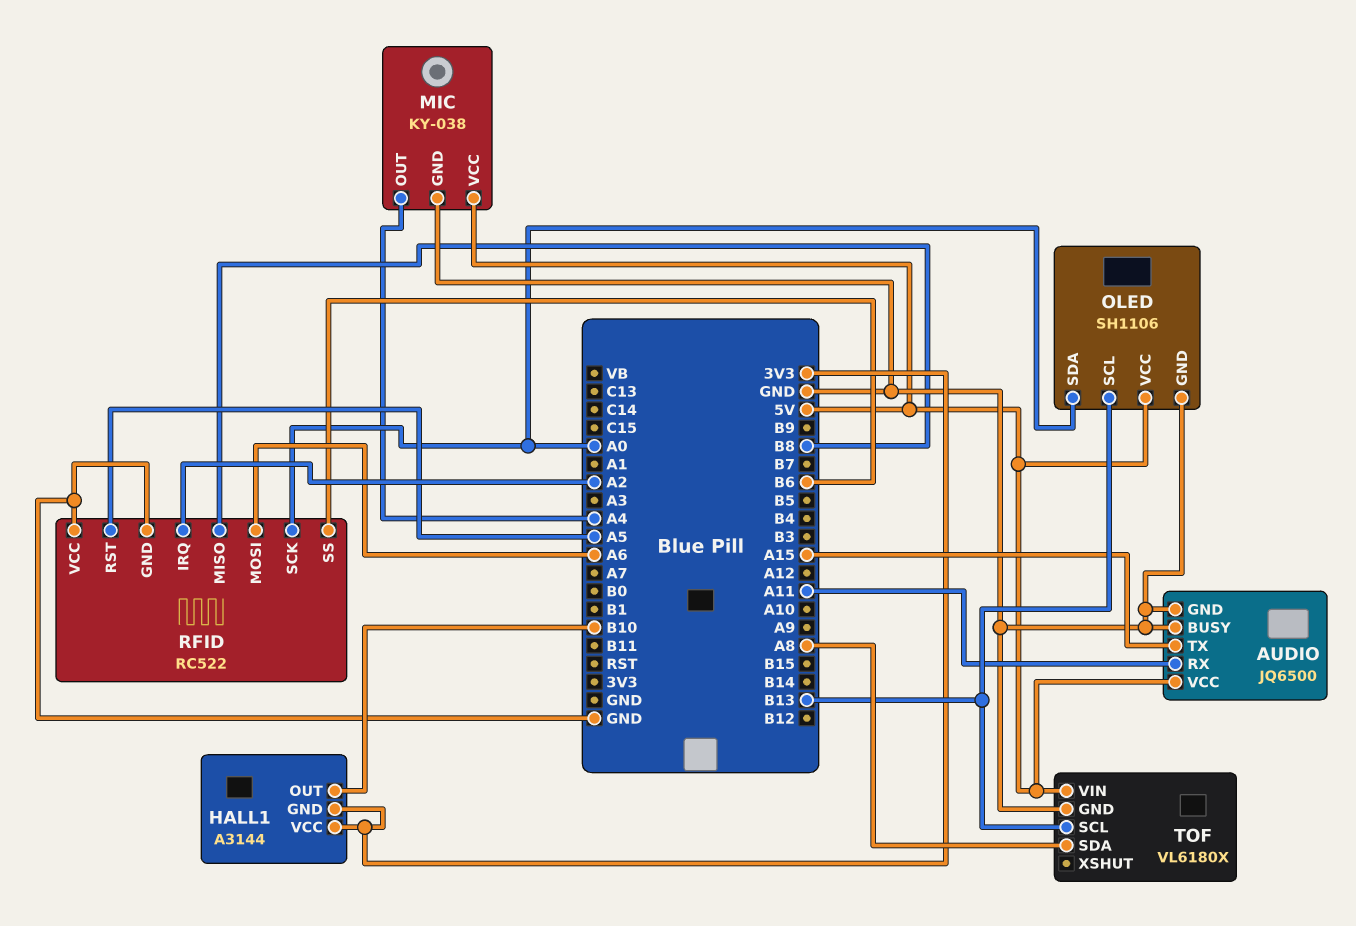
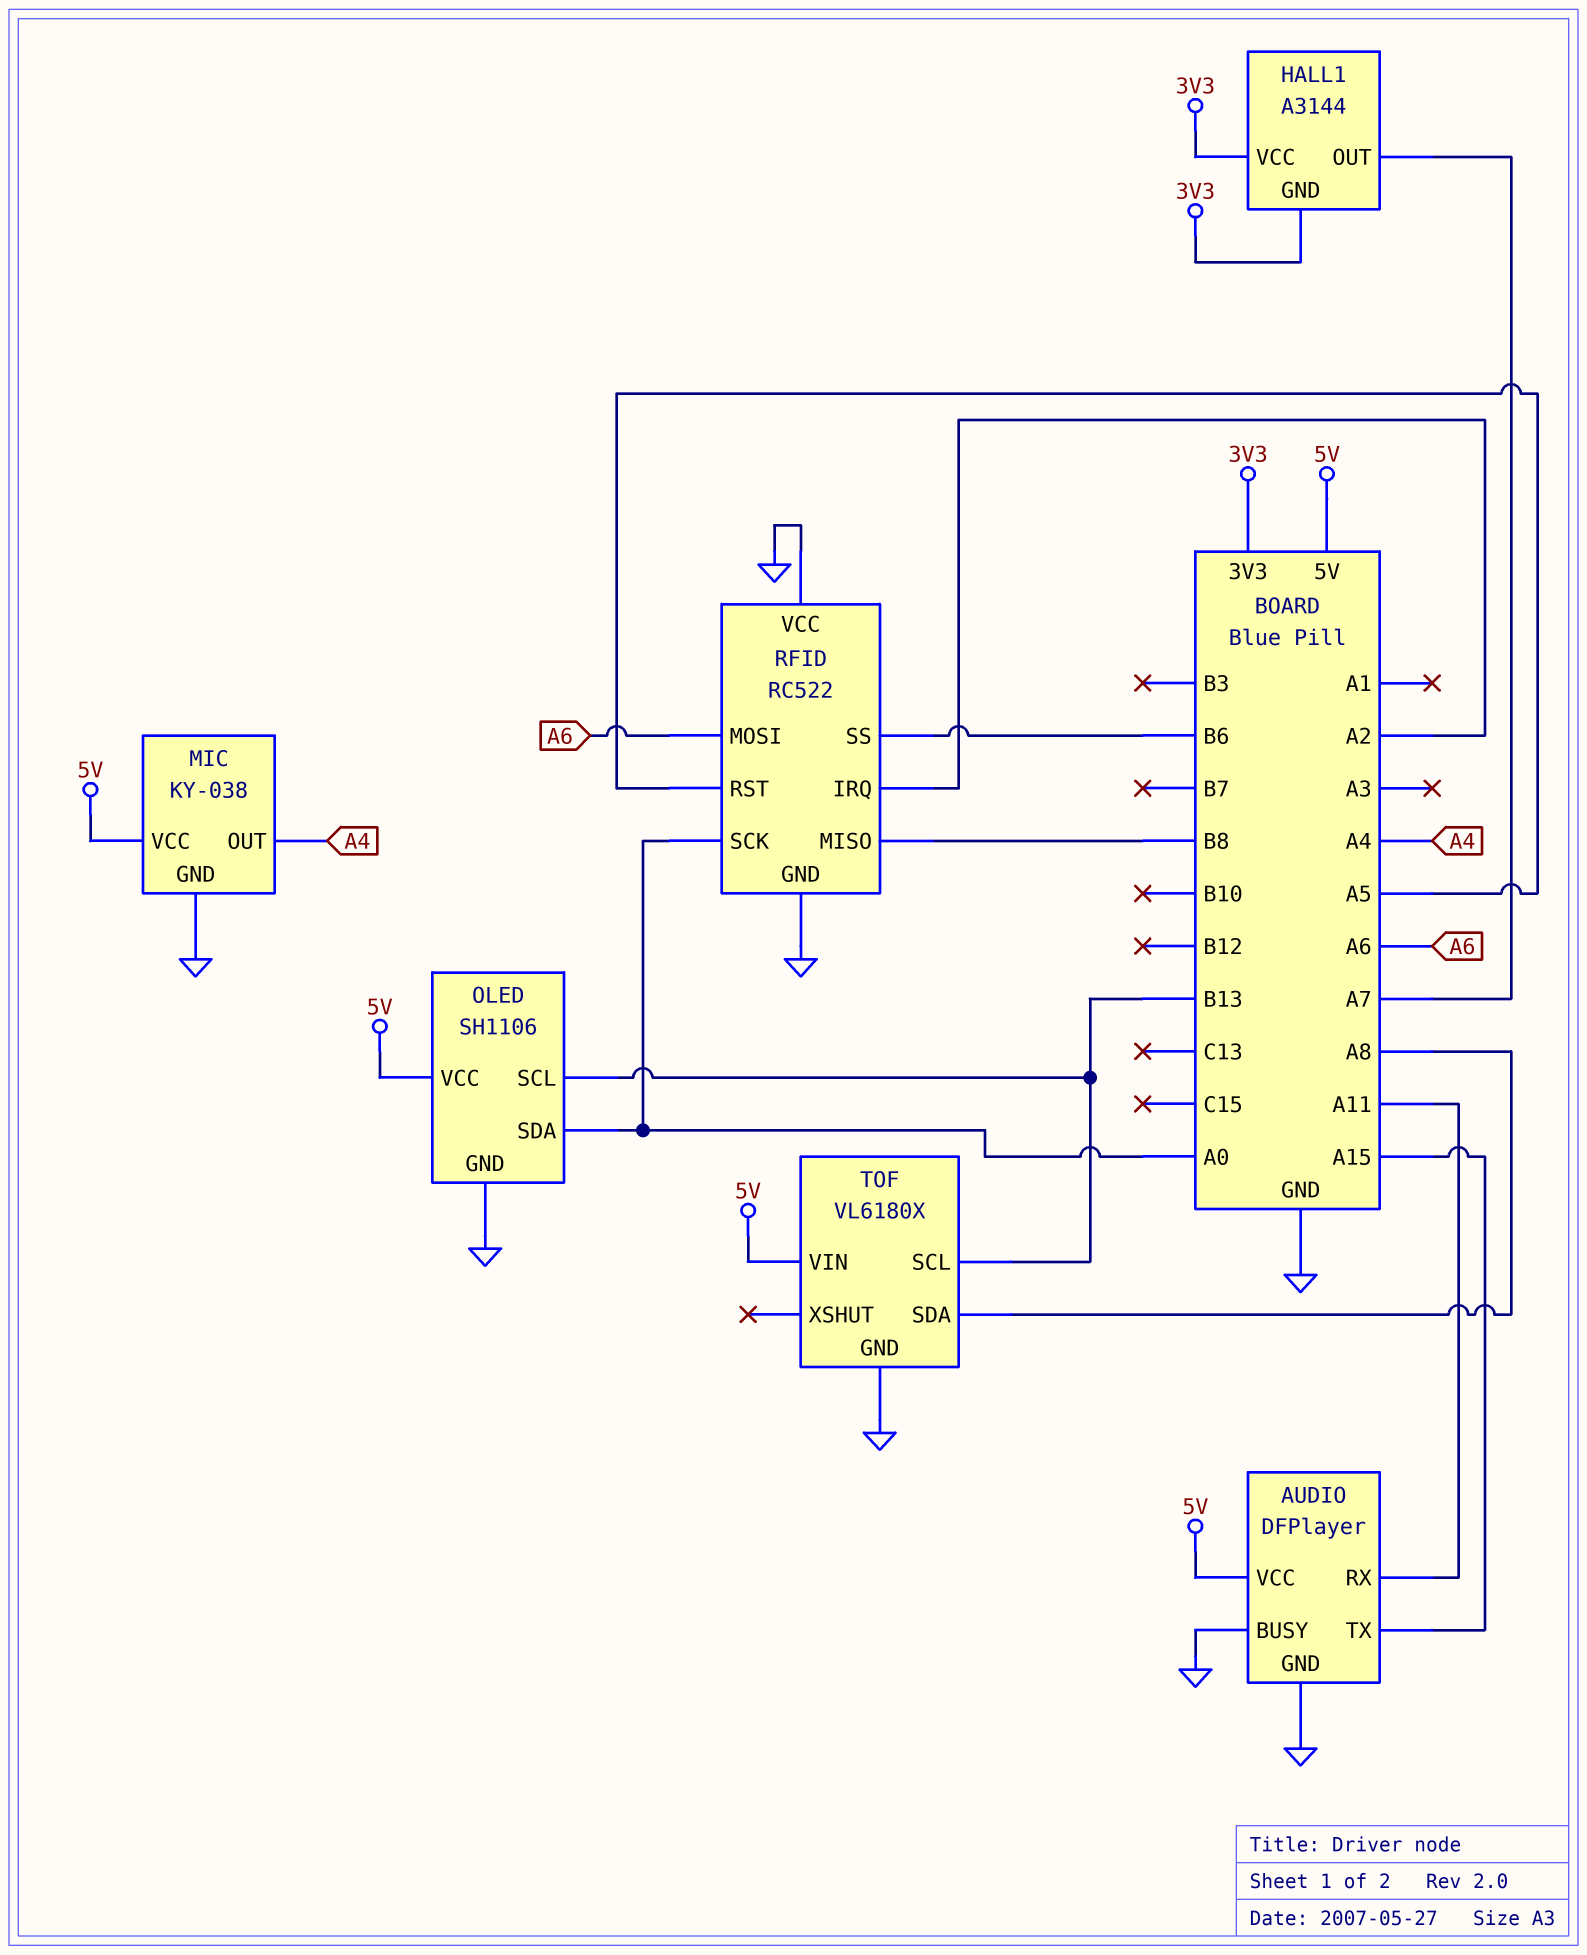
AUDIO: JQ6500 -> DFPlayer
HALL1 pin OUT: B10 -> A7

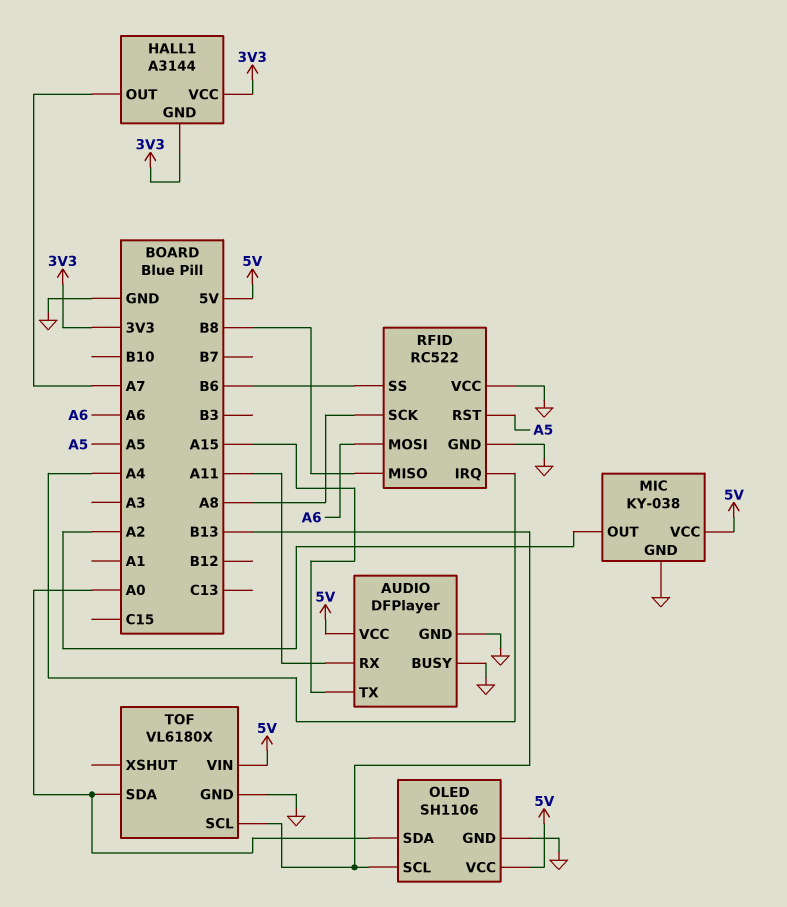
MIC pin OUT: A4 -> A2
RFID pin IRQ: A2 -> A4
RFID pin SCK: A0 -> A8
TOF pin SDA: A8 -> A0

